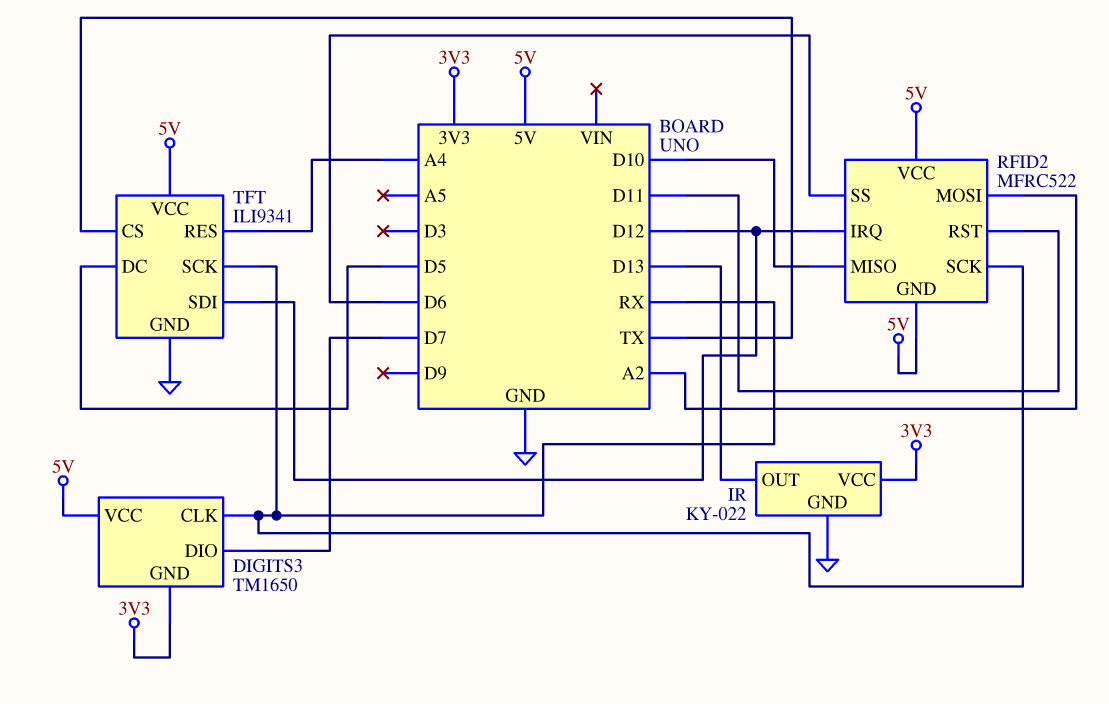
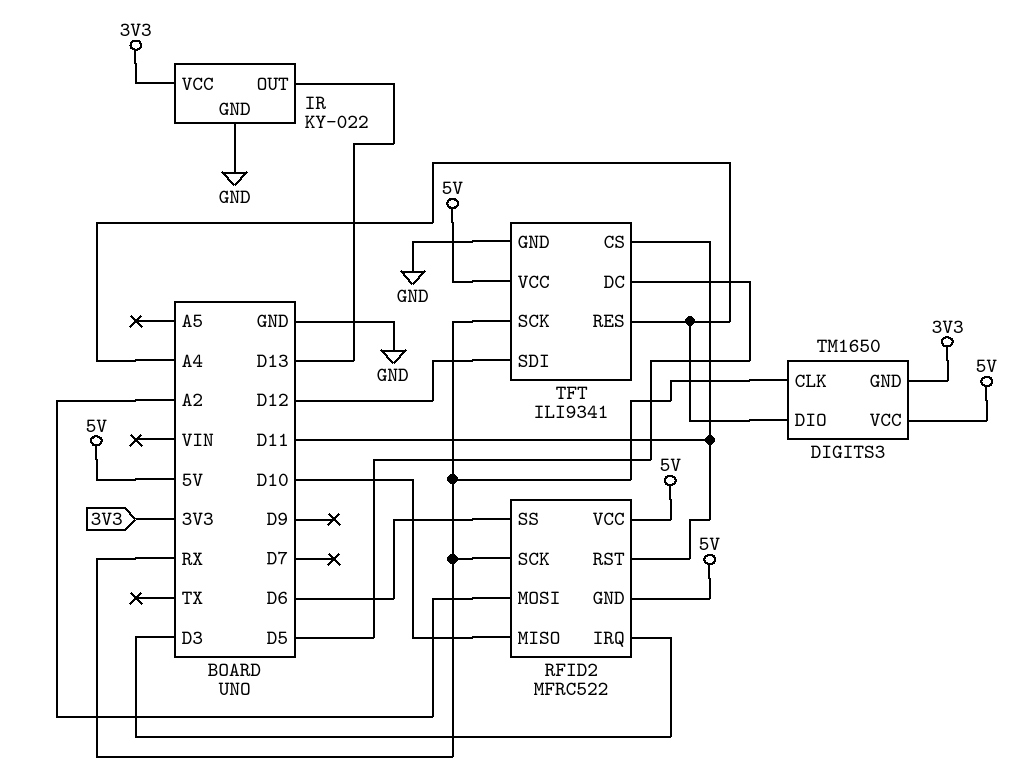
DIGITS3 pin DIO: D7 -> A4
RFID2 pin IRQ: D12 -> D3
TFT pin CS: TX -> D11

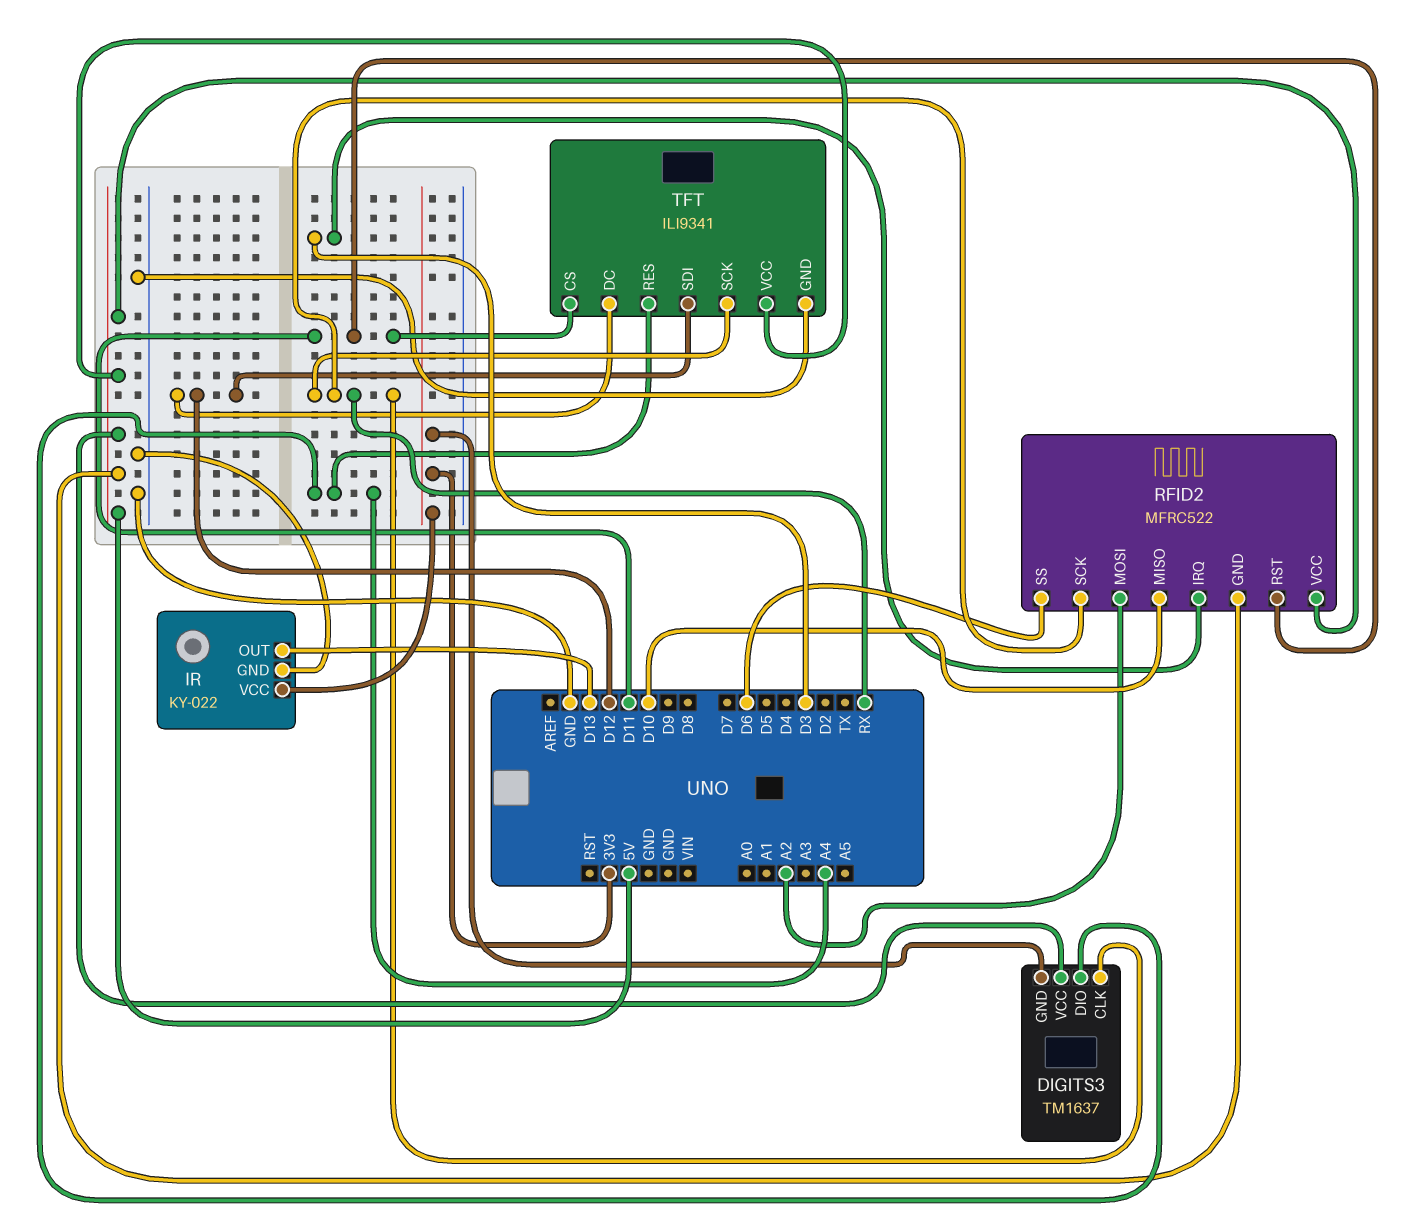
DIGITS3: TM1650 -> TM1637
TFT pin DC: D5 -> D12

